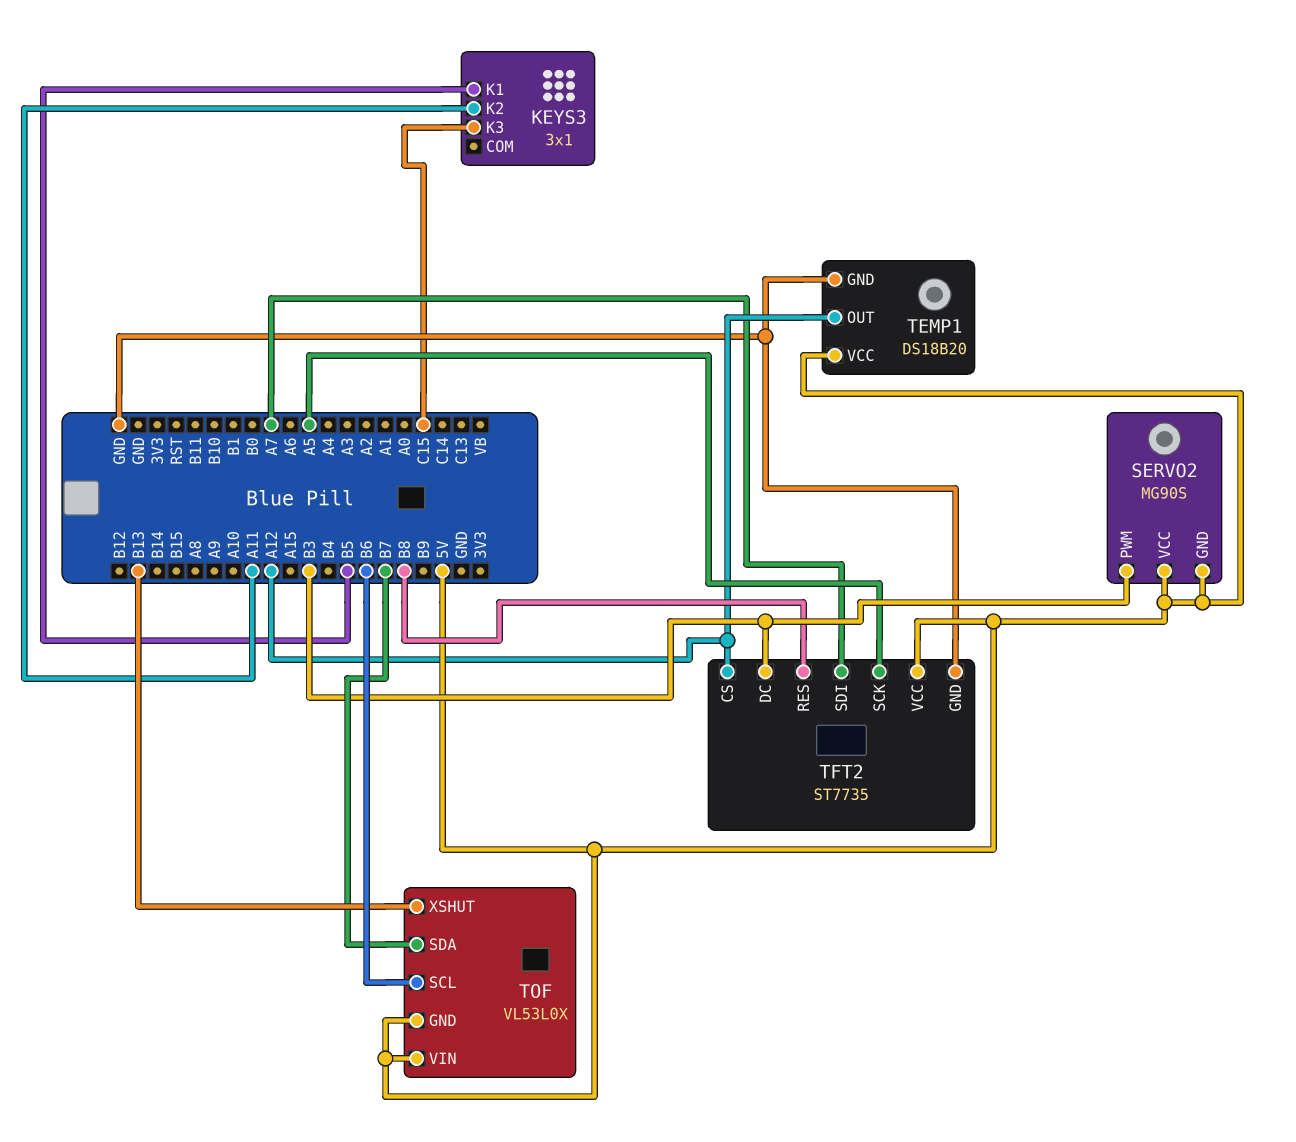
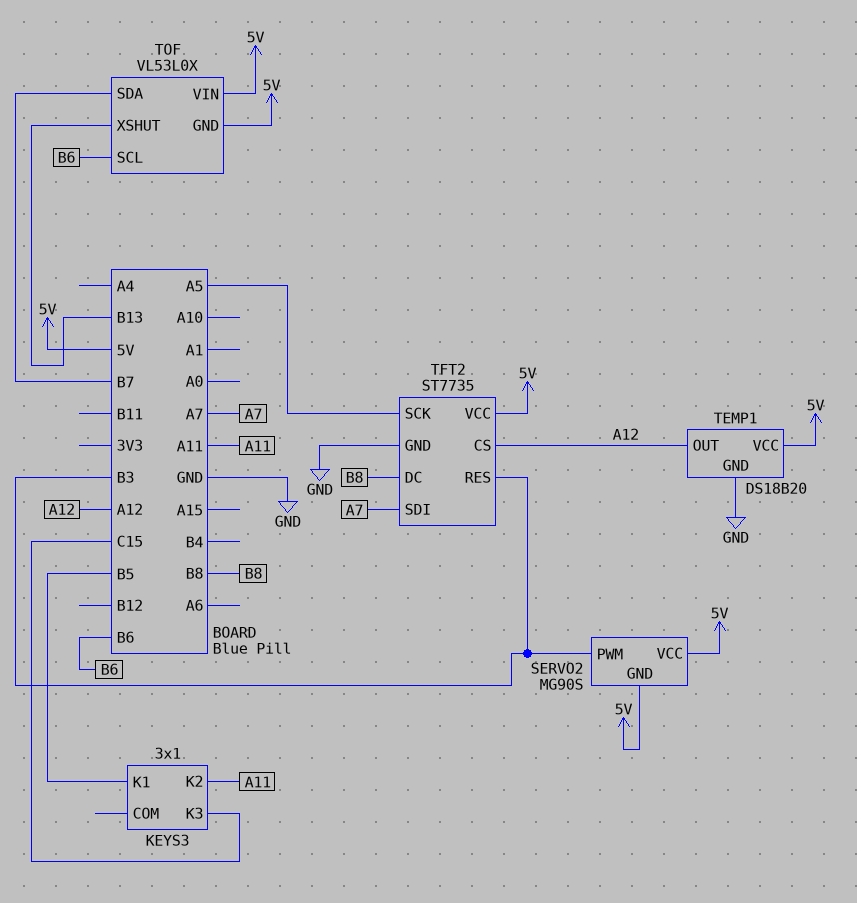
TFT2 pin DC: B3 -> B8
TFT2 pin RES: B8 -> B3

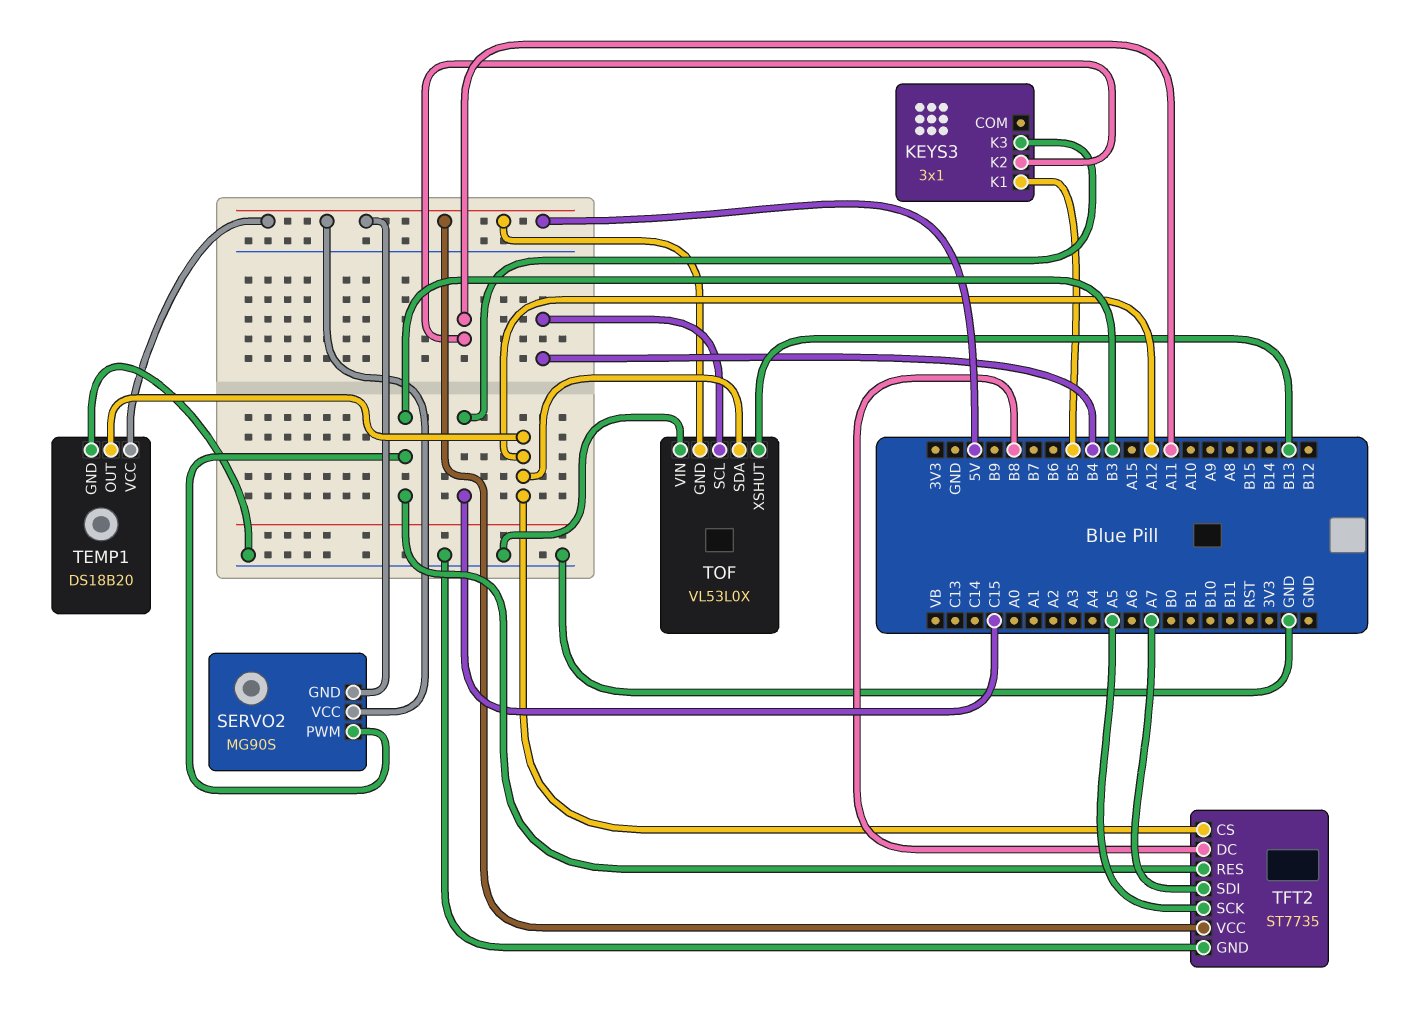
TOF pin SCL: B6 -> B4
TOF pin SDA: B7 -> A12
TOF pin VIN: 5V -> GND

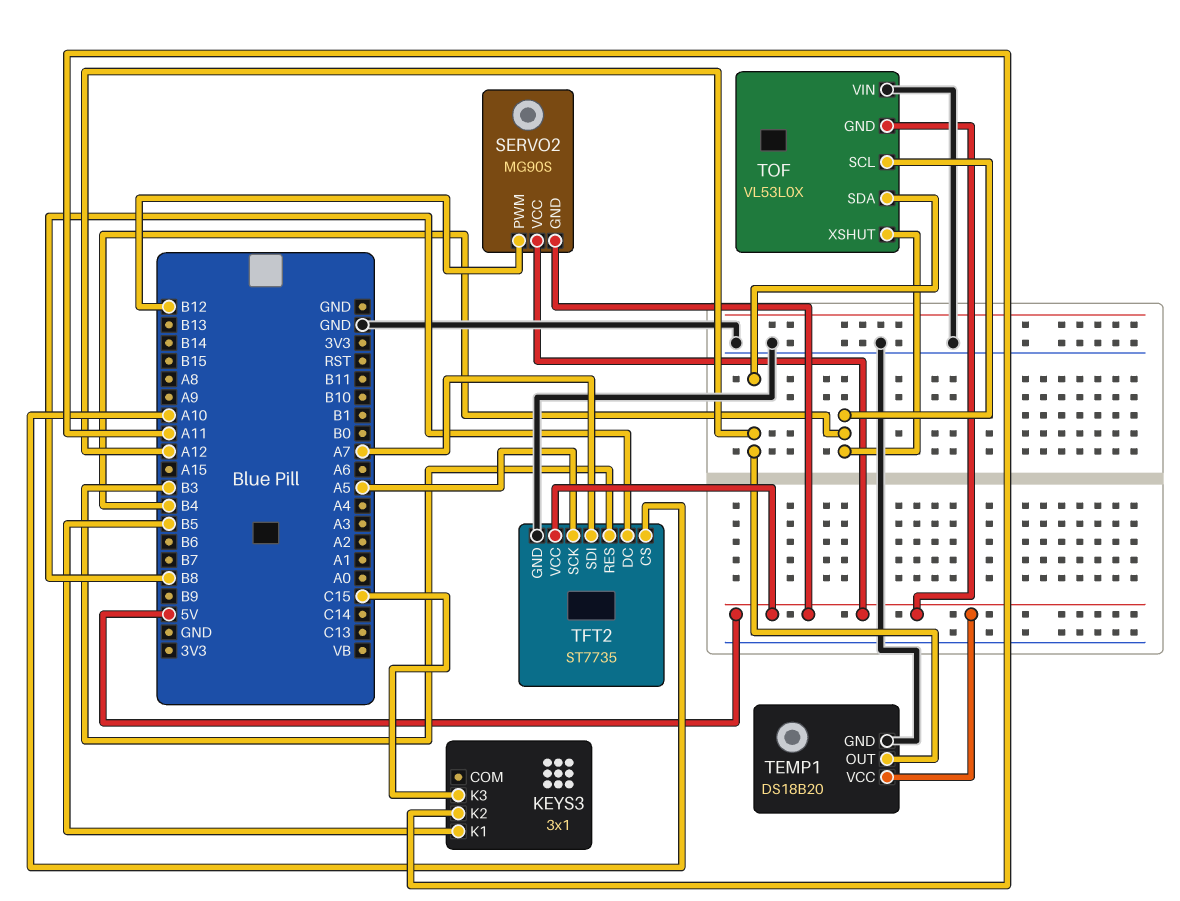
SERVO2 pin PWM: B3 -> B12
TFT2 pin CS: A12 -> A10
TOF pin XSHUT: B13 -> B4

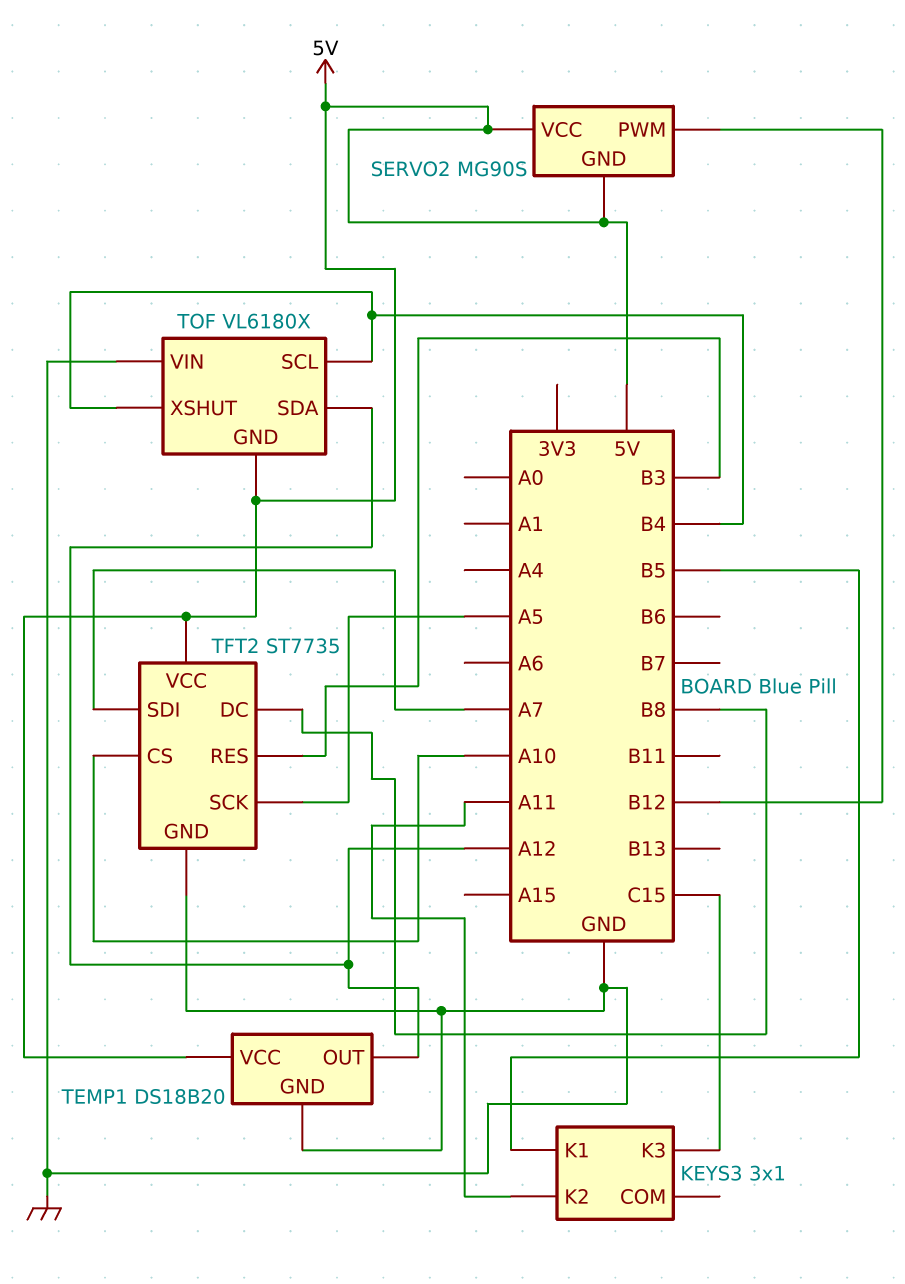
TOF: VL53L0X -> VL6180X

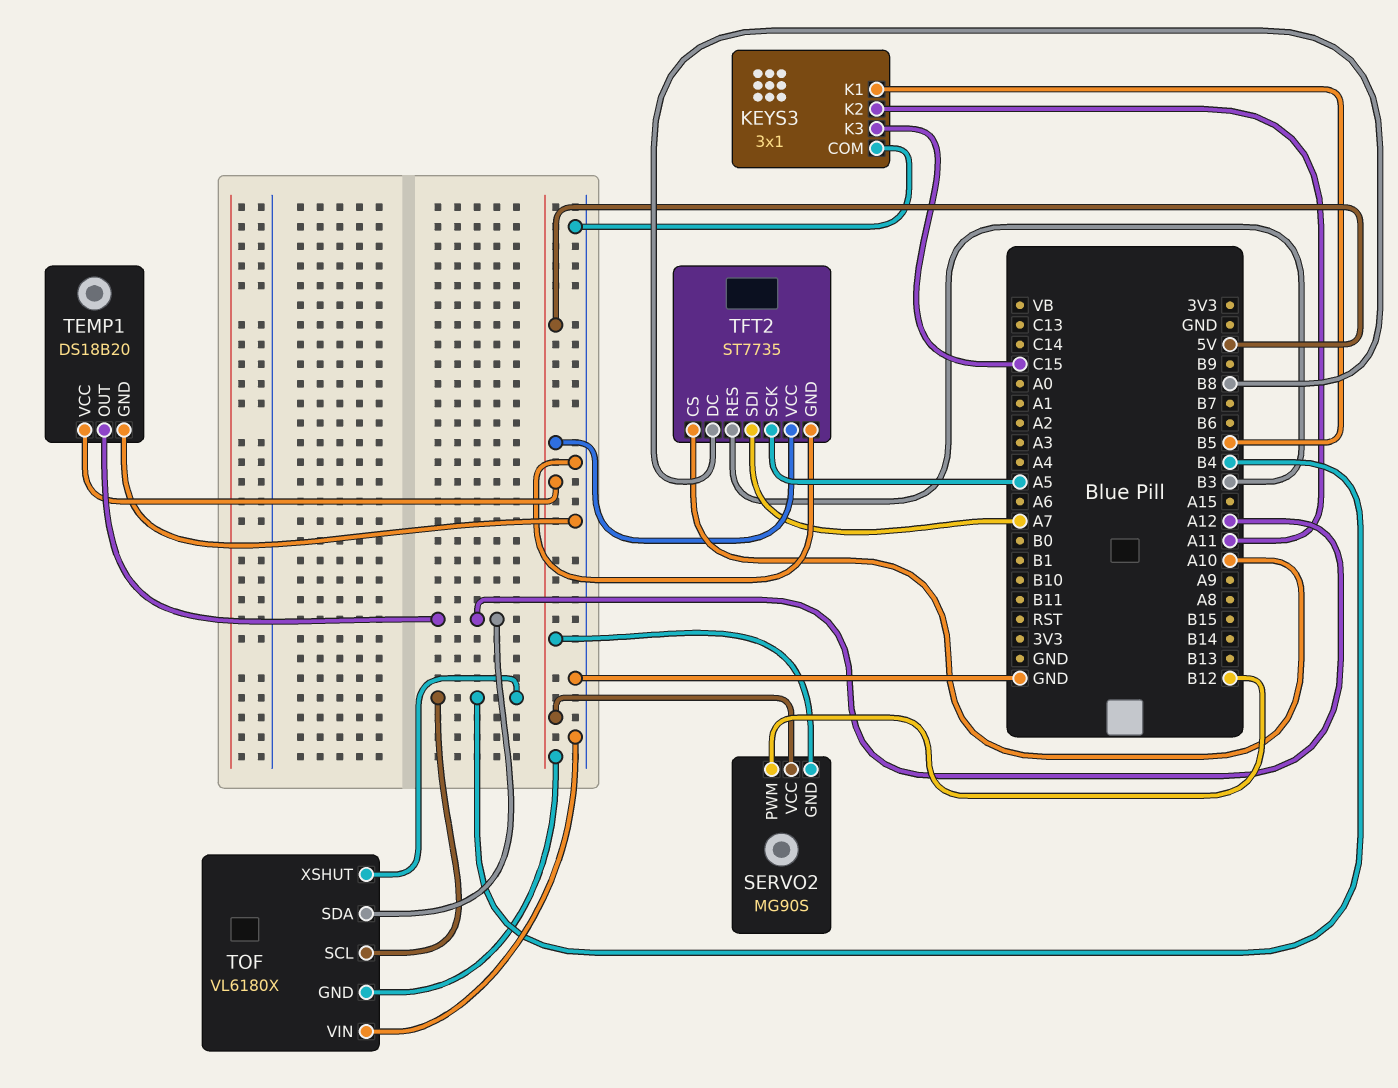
KEYS3 pin COM: none -> GND

